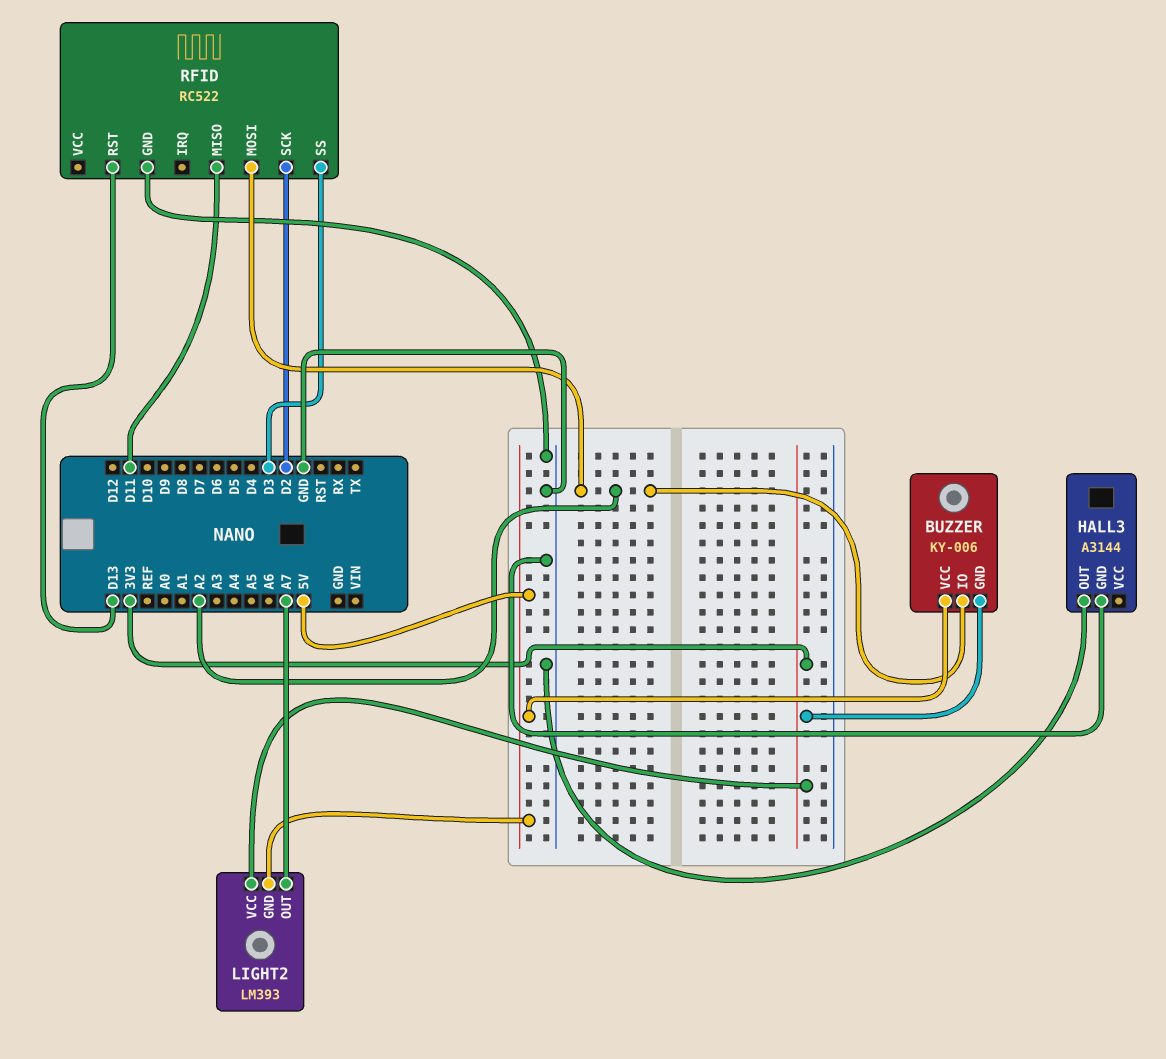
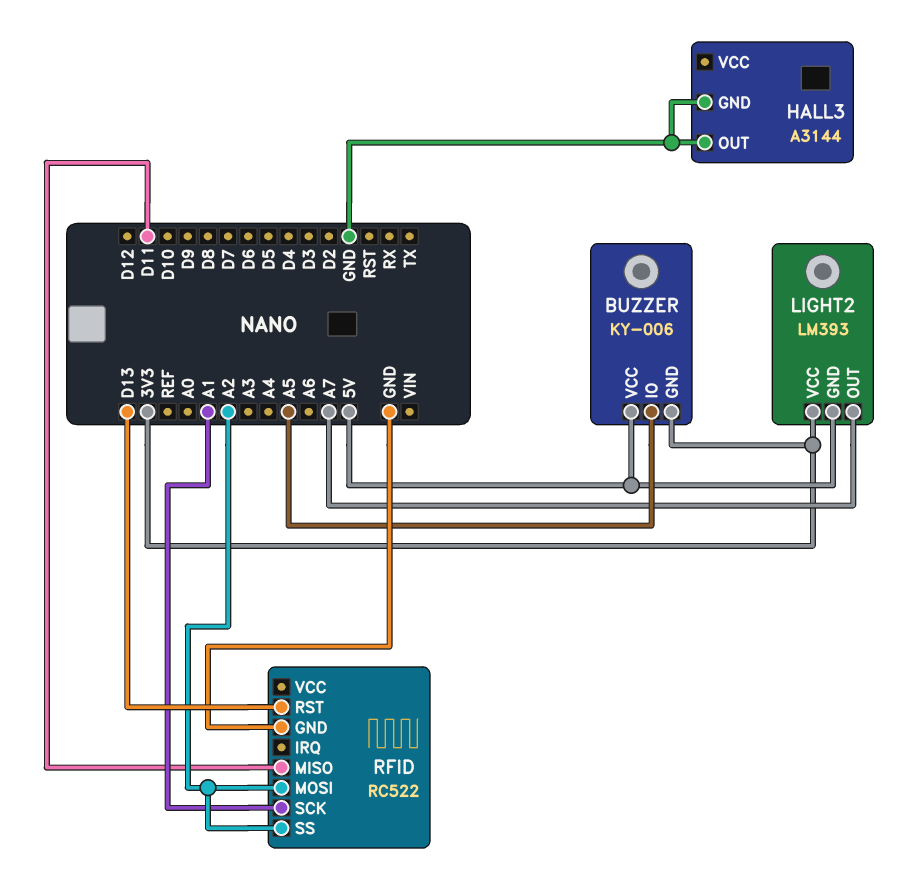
BUZZER pin IO: A2 -> A5
RFID pin SCK: D2 -> A1
RFID pin SS: D3 -> A2

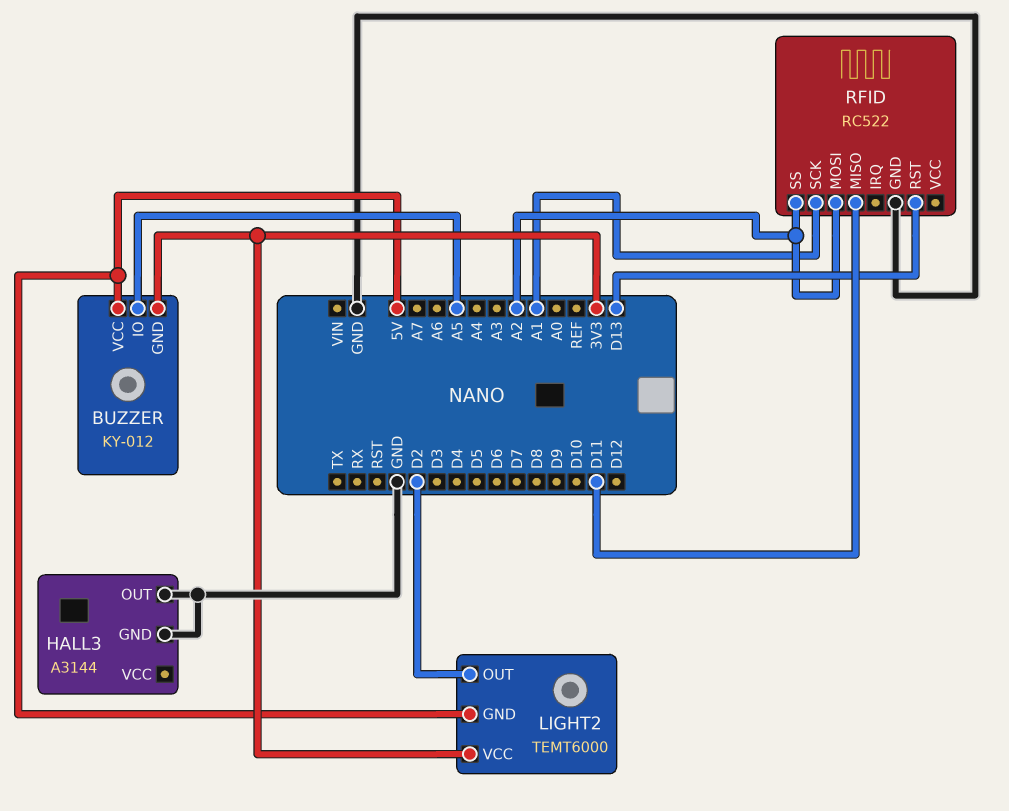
BUZZER: KY-006 -> KY-012
LIGHT2: LM393 -> TEMT6000
LIGHT2 pin OUT: A7 -> D2

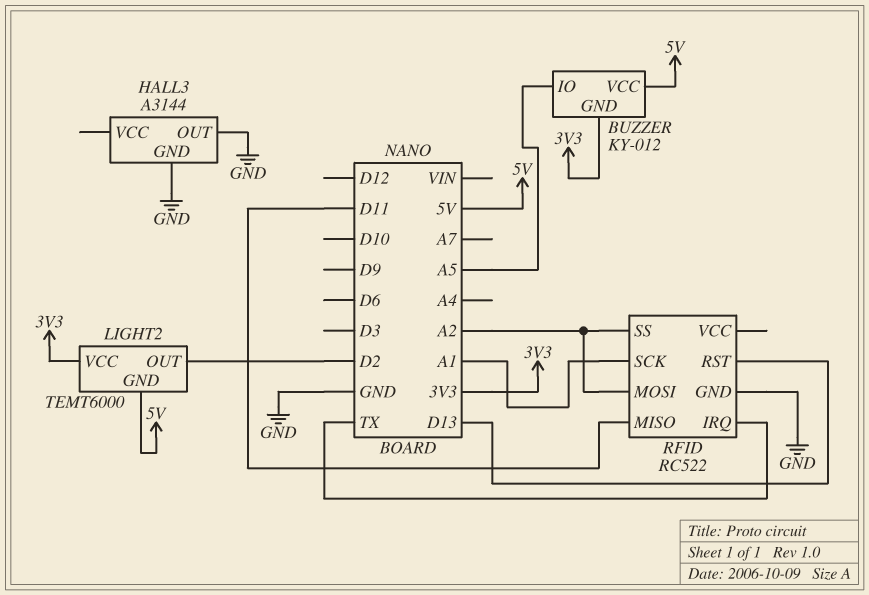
RFID pin IRQ: none -> TX

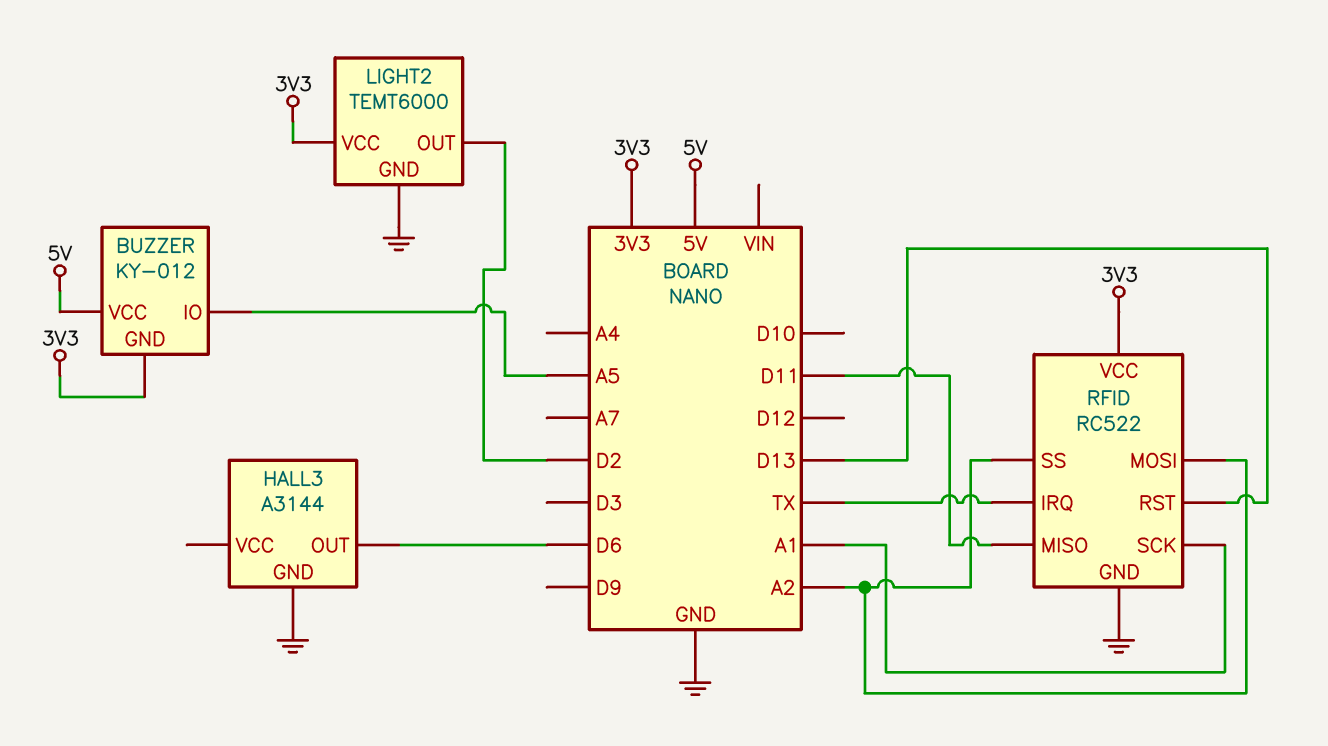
HALL3 pin OUT: GND -> D6
LIGHT2 pin GND: 5V -> GND
RFID pin VCC: none -> 3V3

